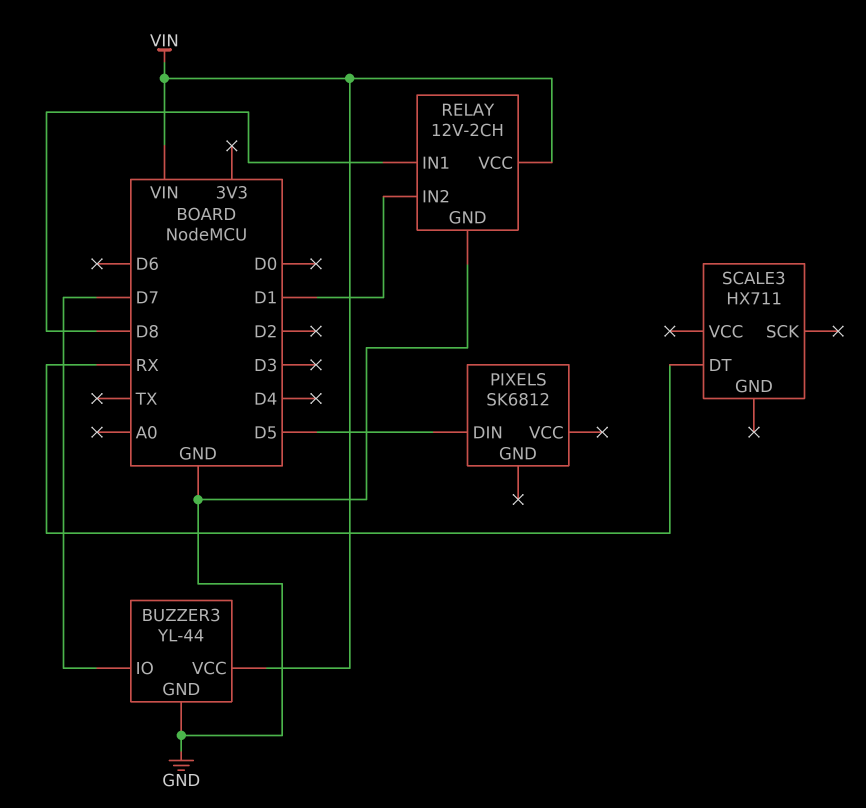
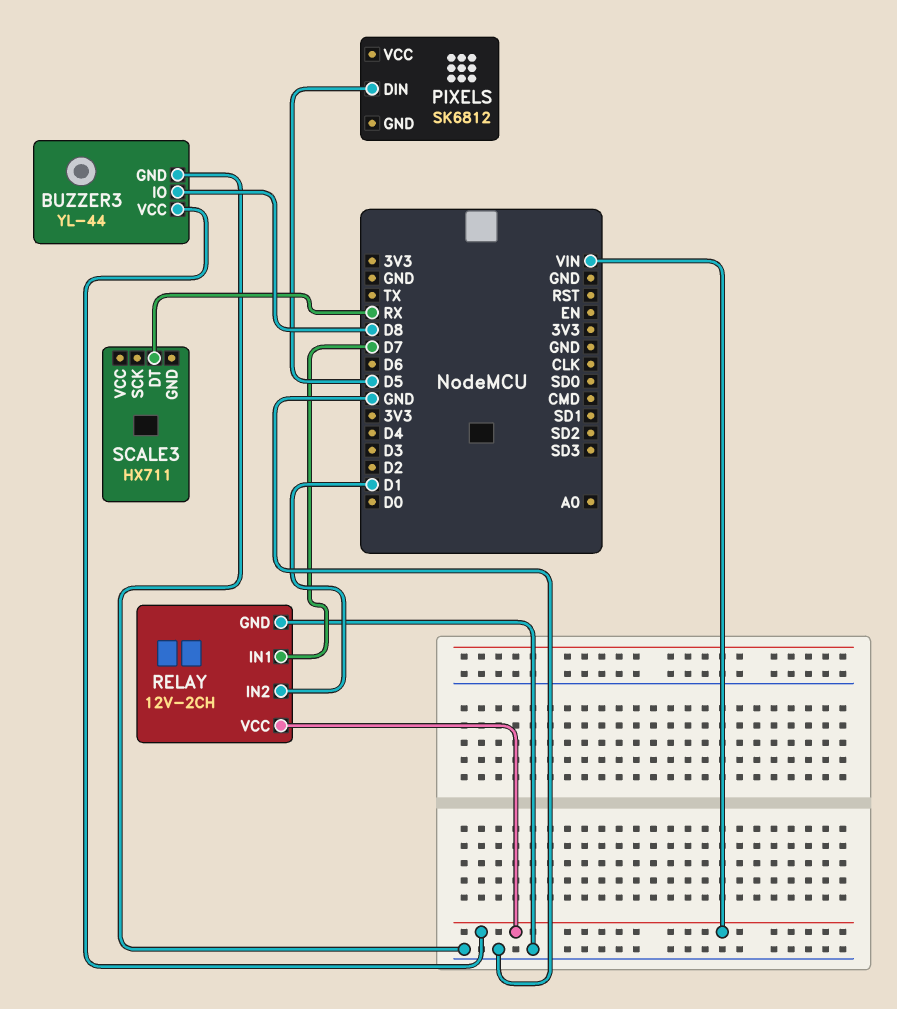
BUZZER3 pin IO: D7 -> D8
RELAY pin IN1: D8 -> D7

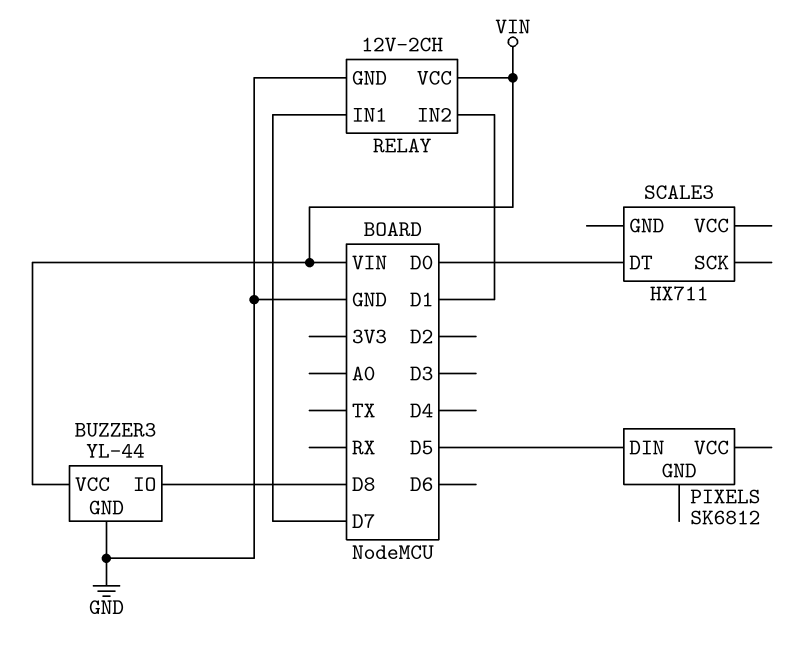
SCALE3 pin DT: RX -> D0

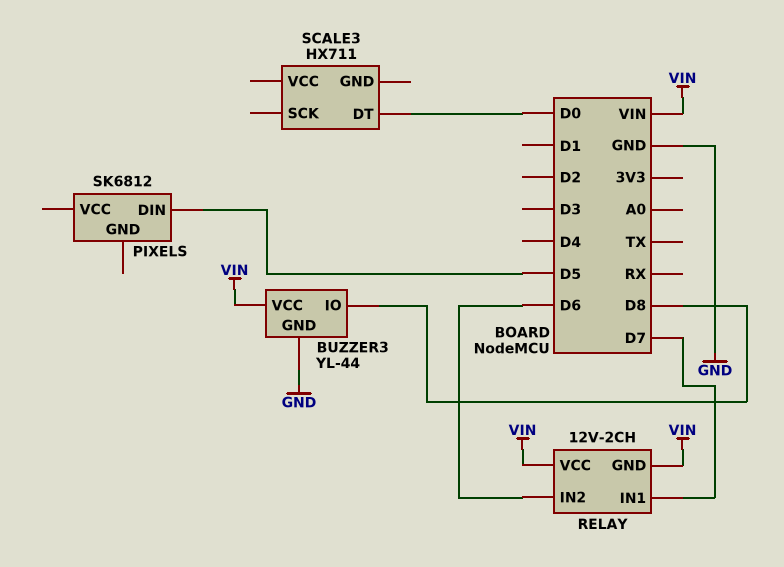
RELAY pin GND: GND -> VIN
RELAY pin IN2: D1 -> D6

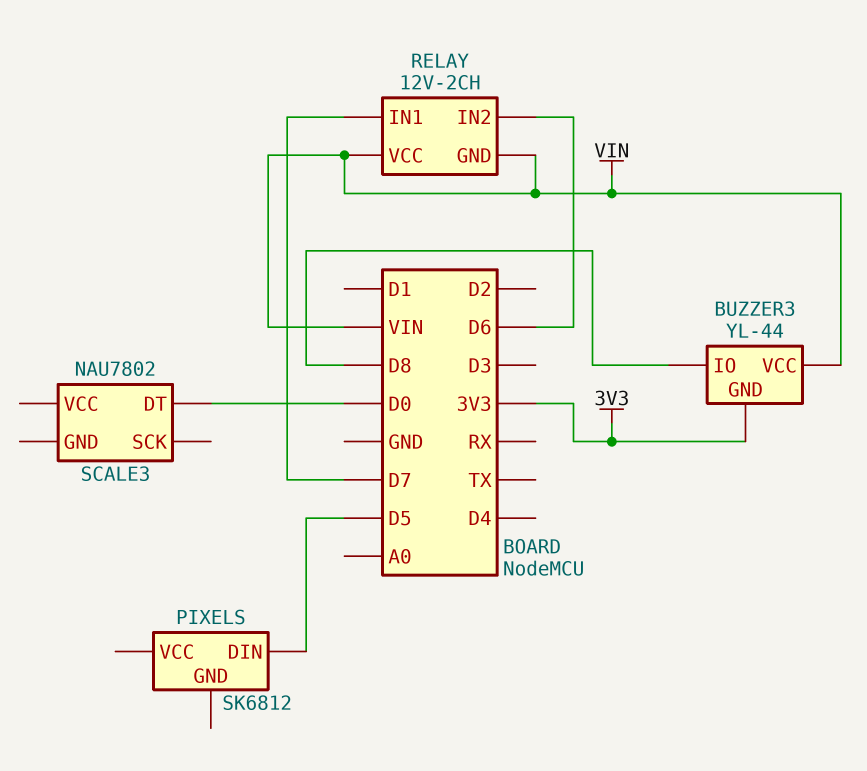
BUZZER3 pin GND: GND -> 3V3
SCALE3: HX711 -> NAU7802

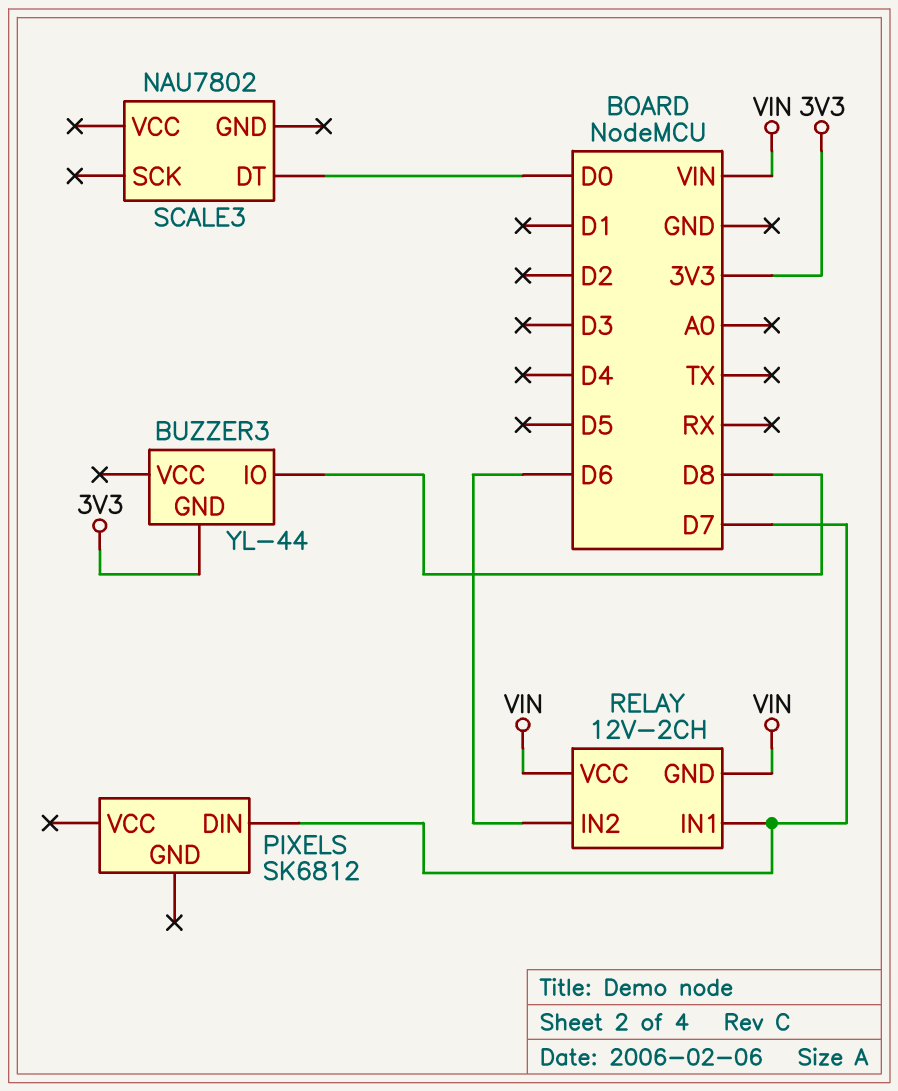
BUZZER3 pin VCC: VIN -> none
PIXELS pin DIN: D5 -> D7

